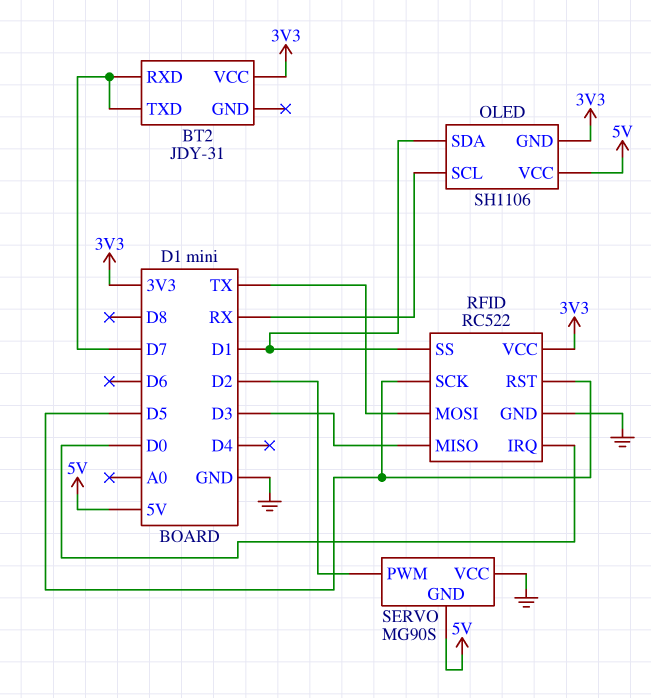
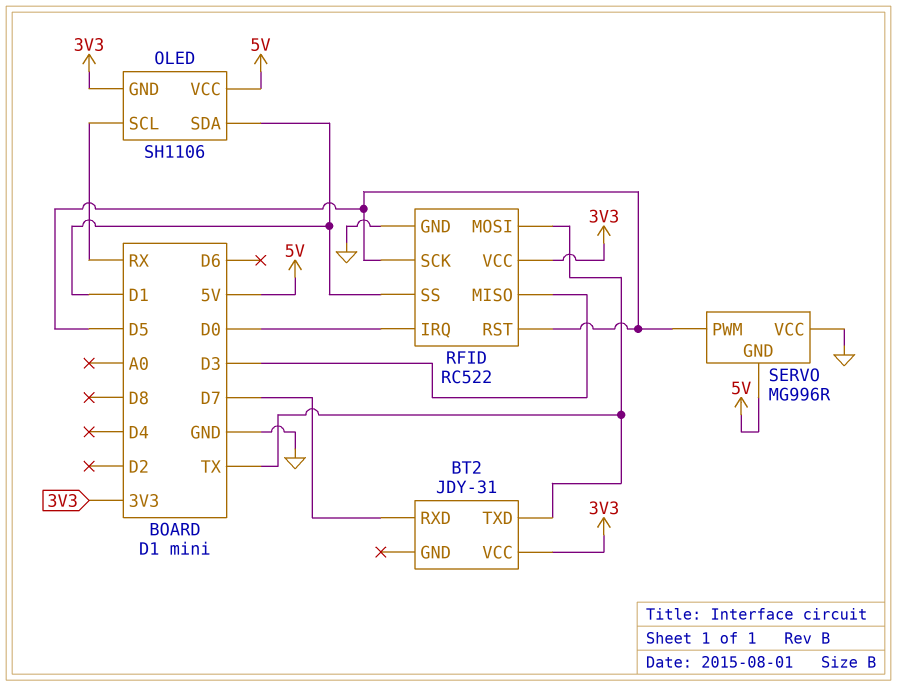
BT2 pin TXD: D7 -> TX
SERVO: MG90S -> MG996R
SERVO pin PWM: D2 -> D5

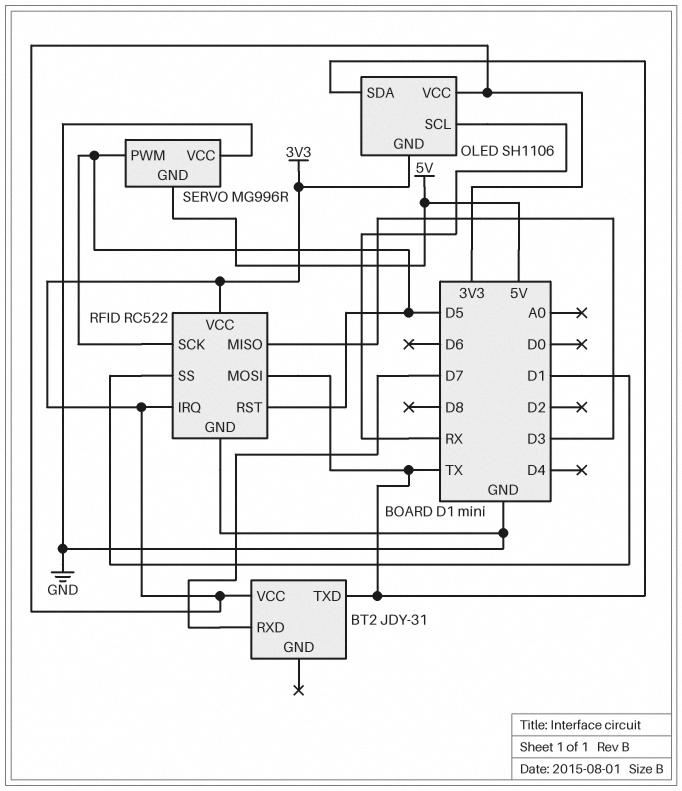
OLED pin SDA: D1 -> TX
OLED pin VCC: 5V -> 3V3
RFID pin IRQ: D0 -> 3V3

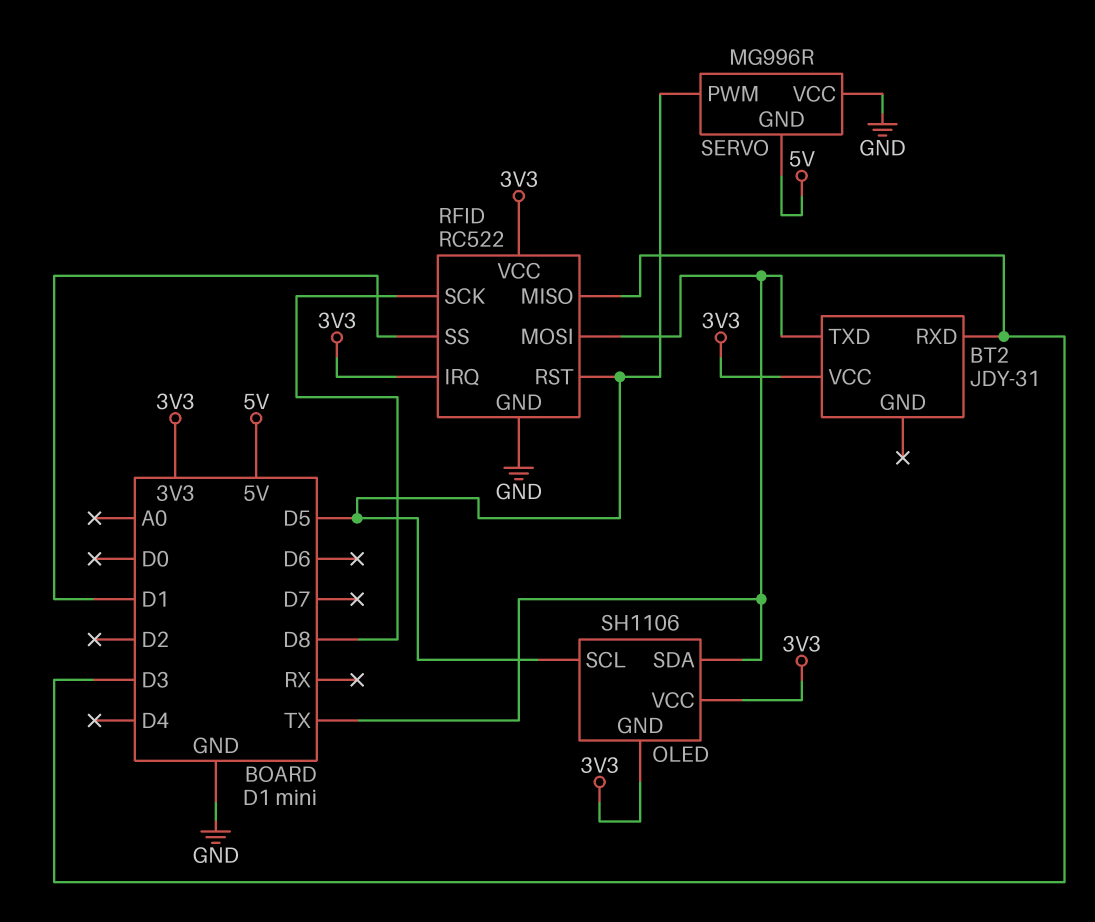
BT2 pin RXD: D7 -> D3
OLED pin SCL: RX -> D5
RFID pin SCK: D5 -> D8

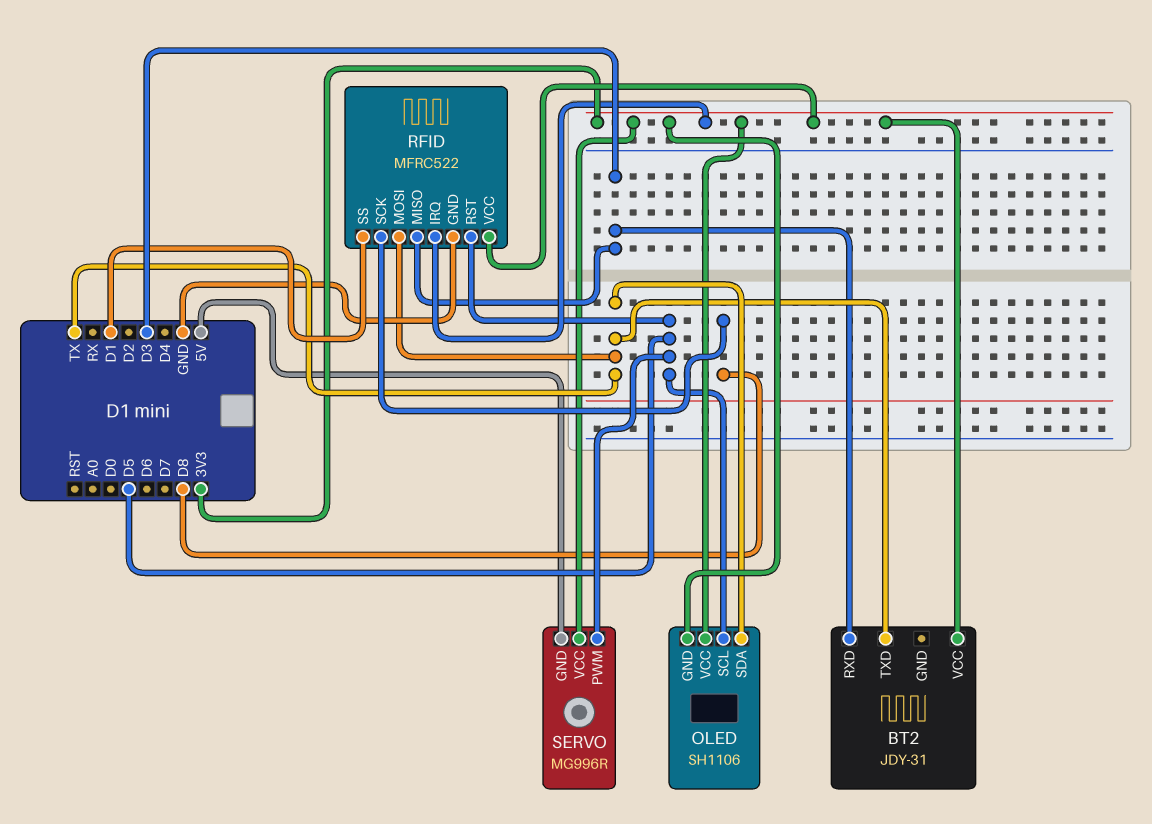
RFID: RC522 -> MFRC522
SERVO pin VCC: GND -> 3V3

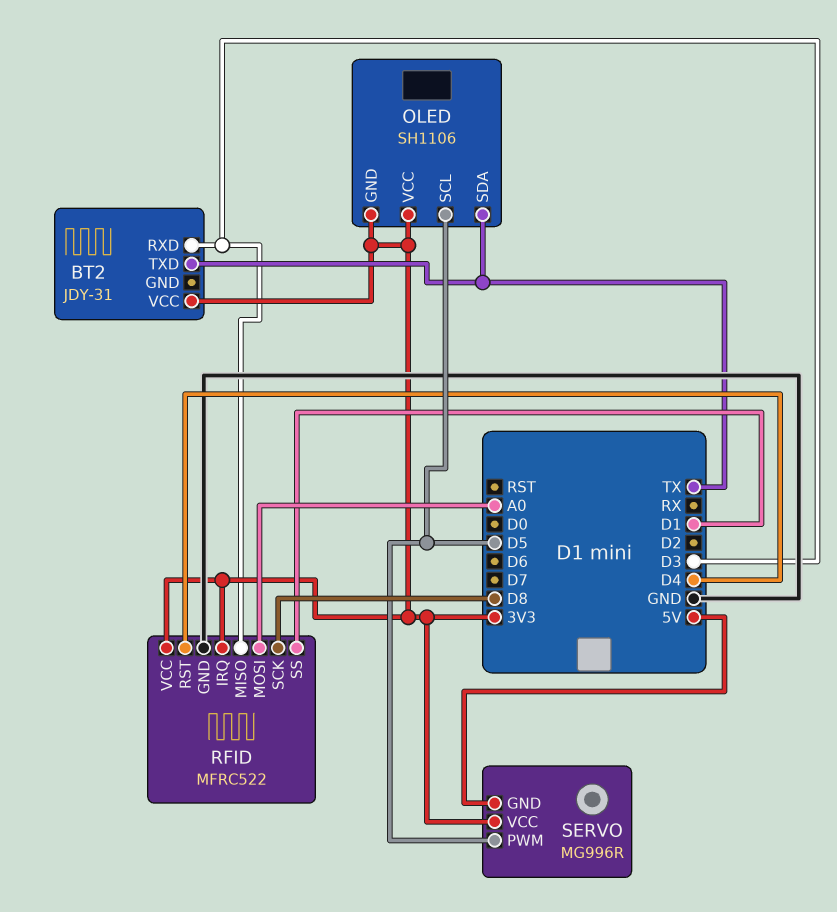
RFID pin MOSI: TX -> A0
RFID pin RST: D5 -> D4

